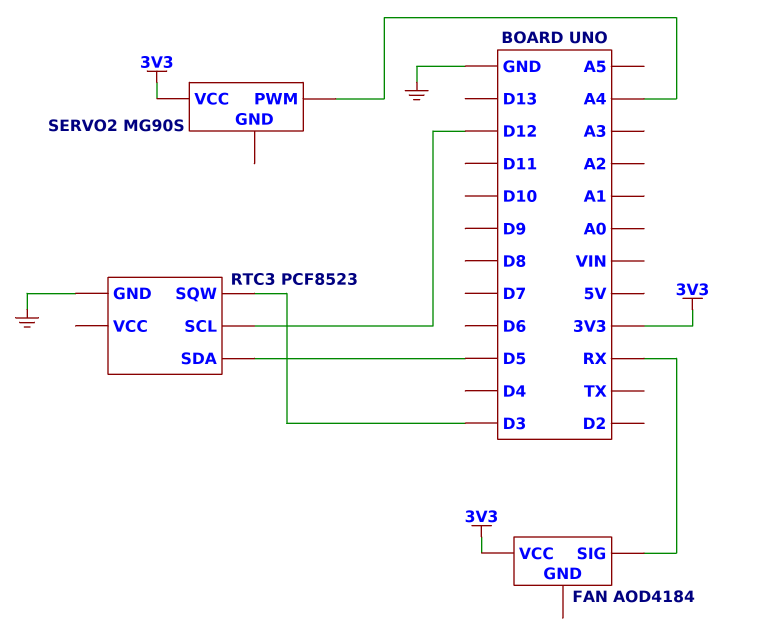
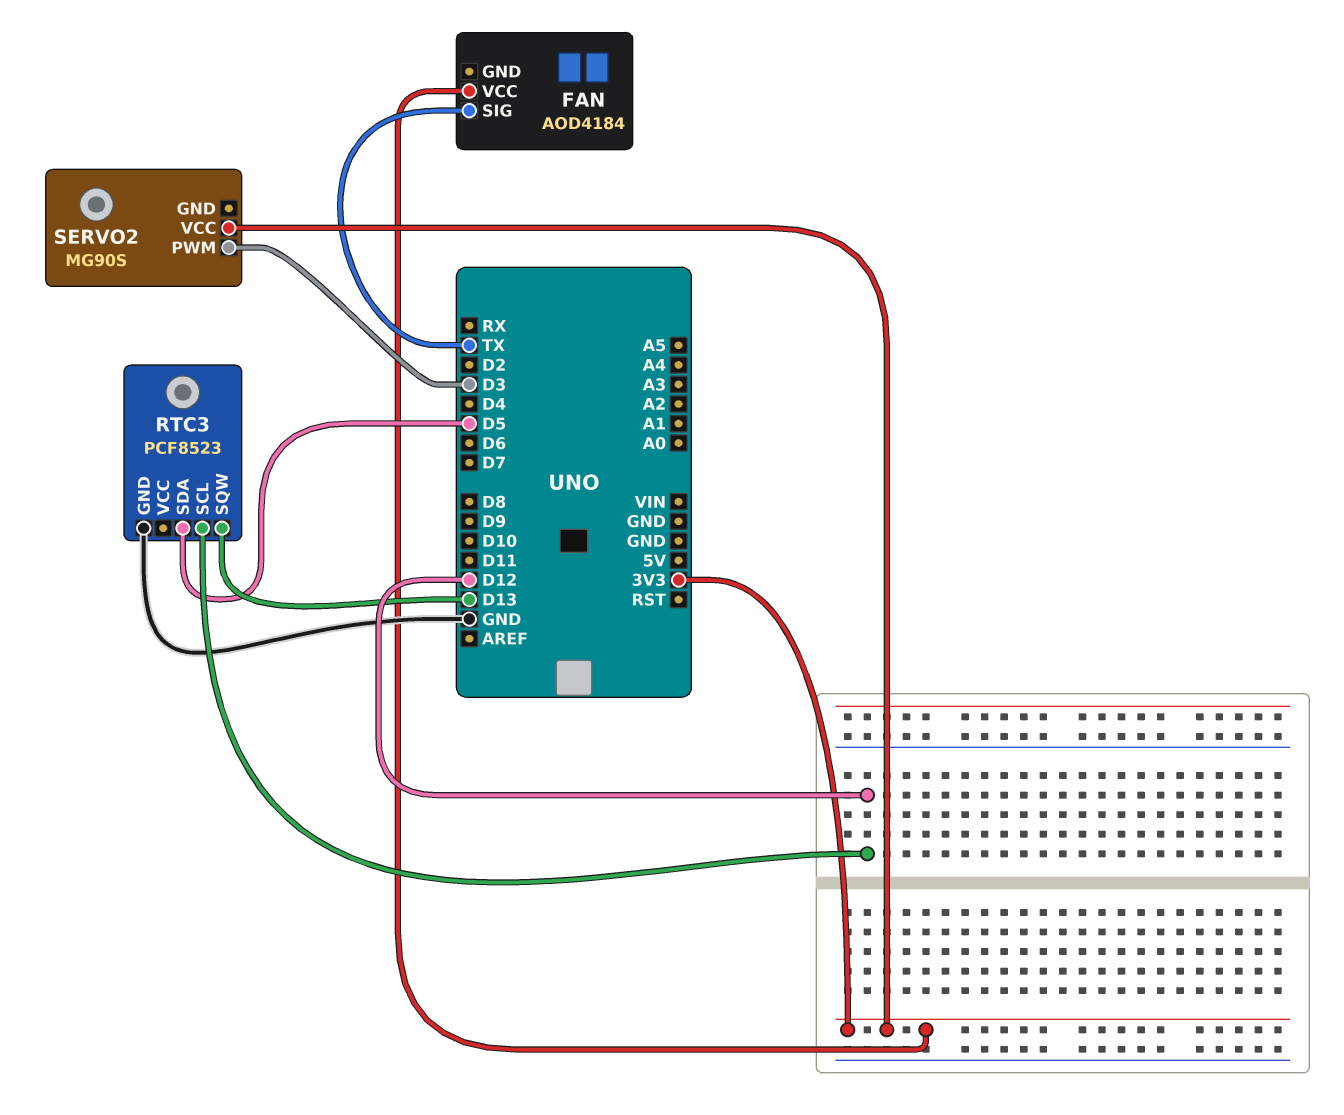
FAN pin SIG: RX -> TX
RTC3 pin SQW: D3 -> D13
SERVO2 pin PWM: A4 -> D3

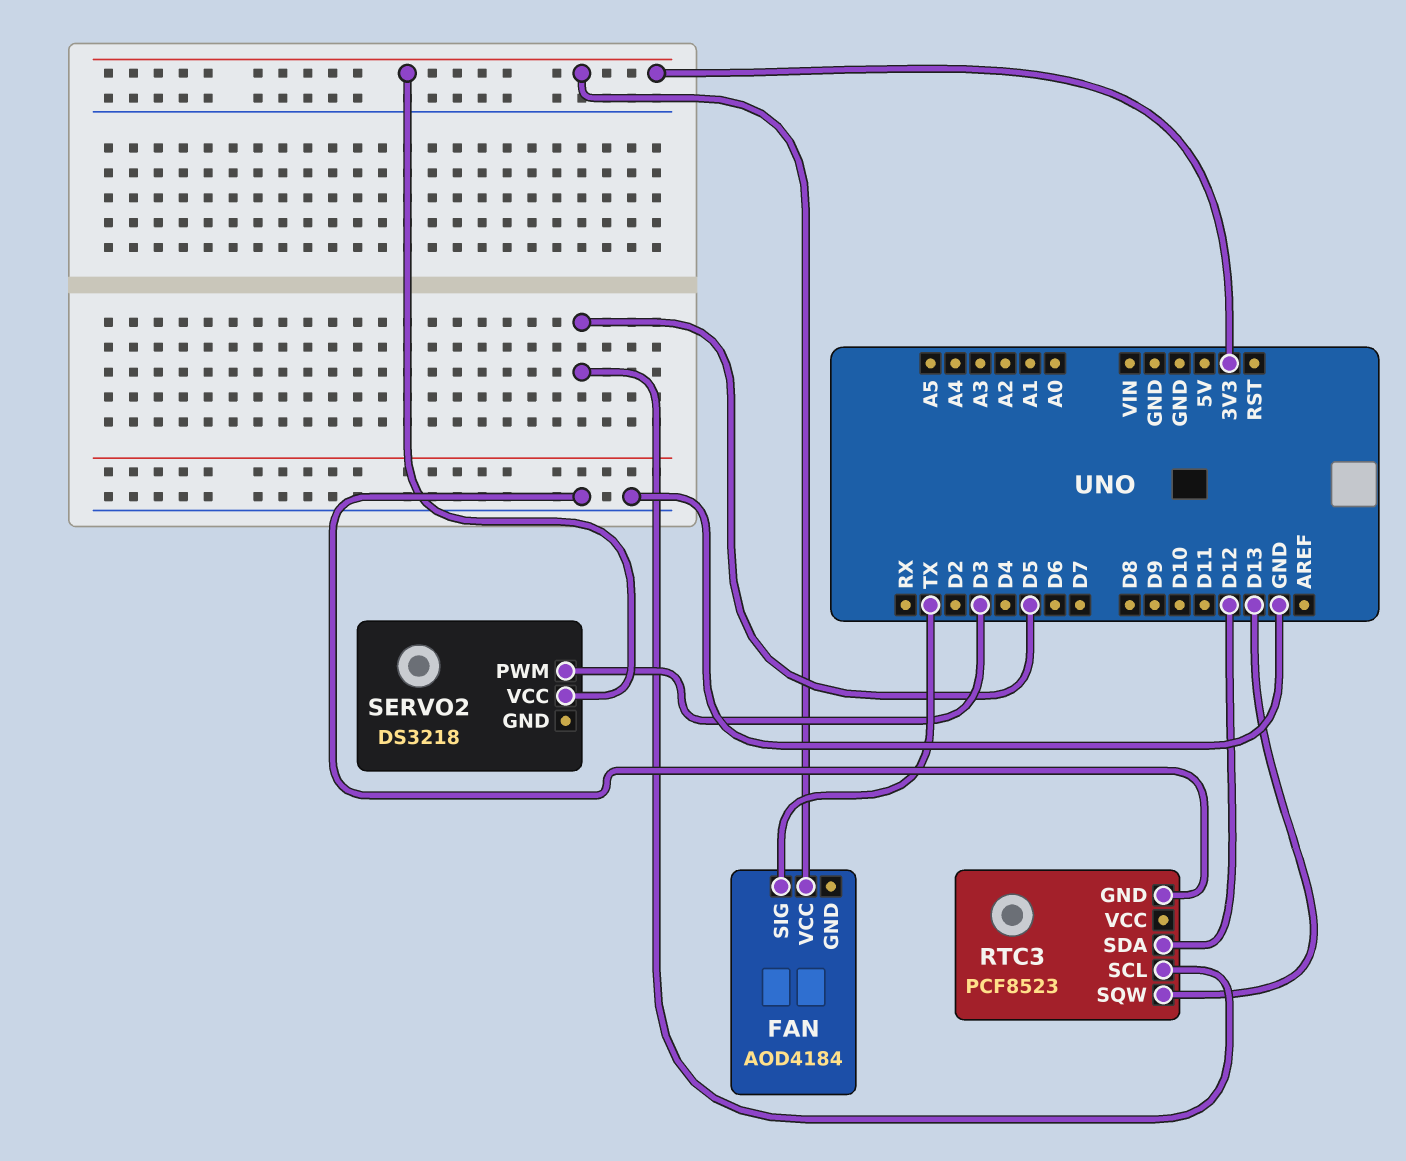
RTC3 pin SCL: D12 -> D5
RTC3 pin SDA: D5 -> D12
SERVO2: MG90S -> DS3218

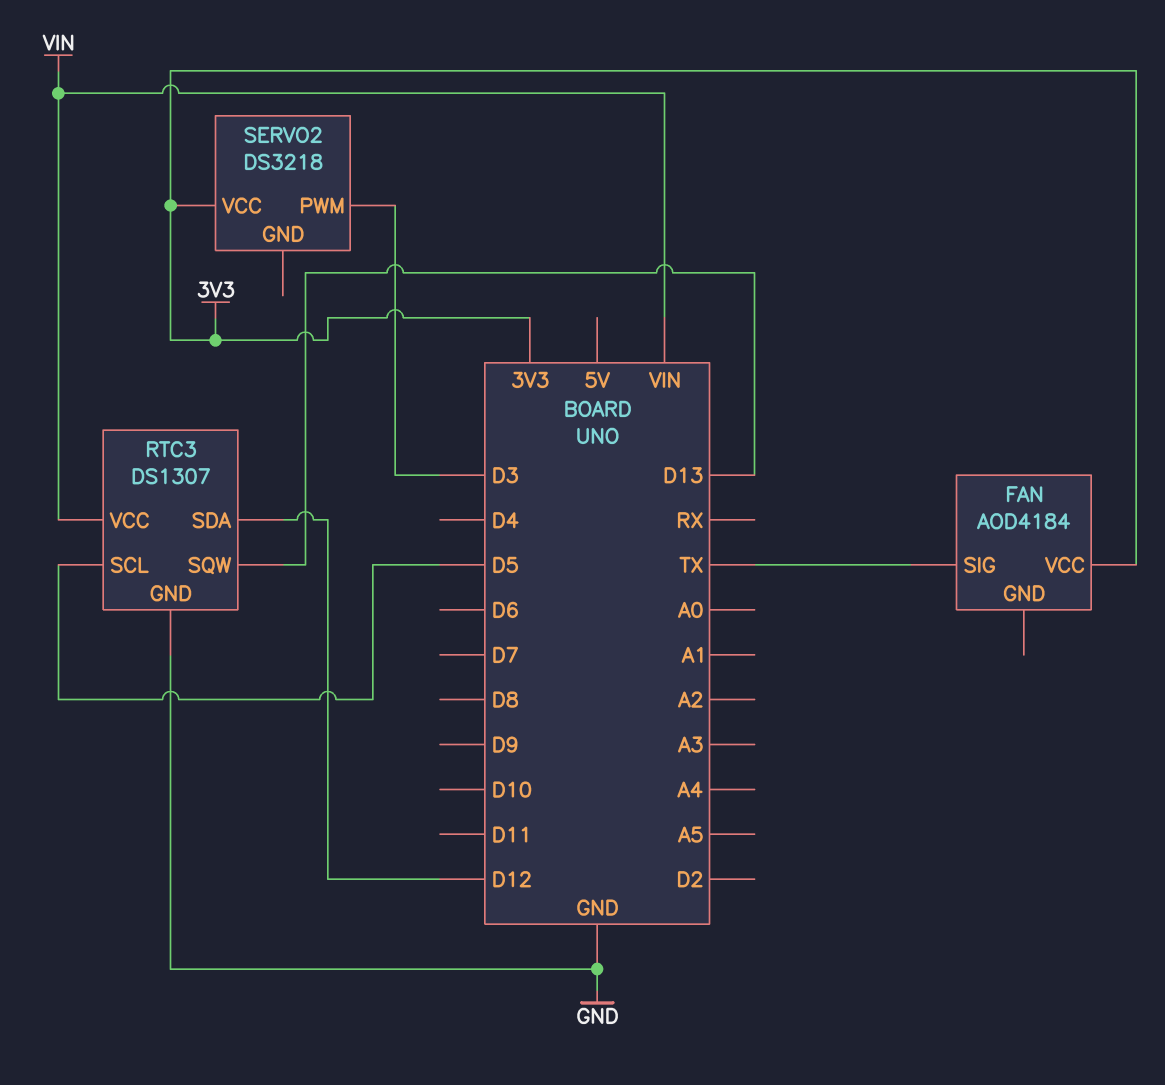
RTC3: PCF8523 -> DS1307
RTC3 pin VCC: none -> VIN

